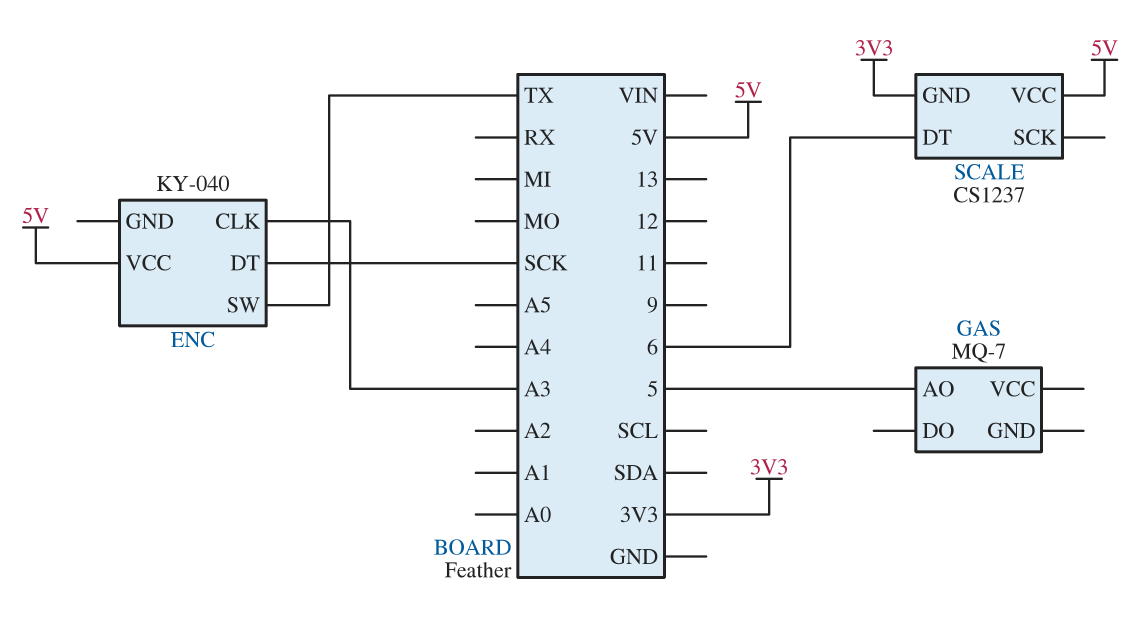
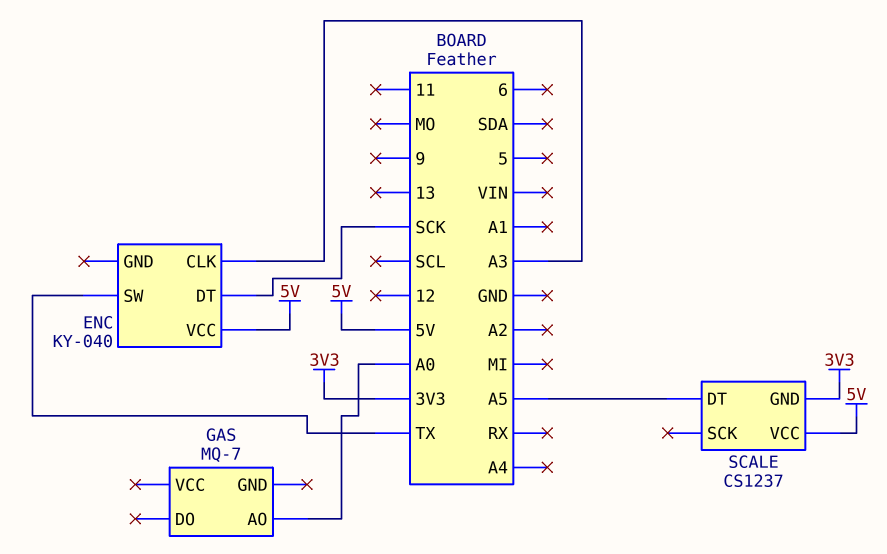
GAS pin AO: 5 -> A0
SCALE pin DT: 6 -> A5

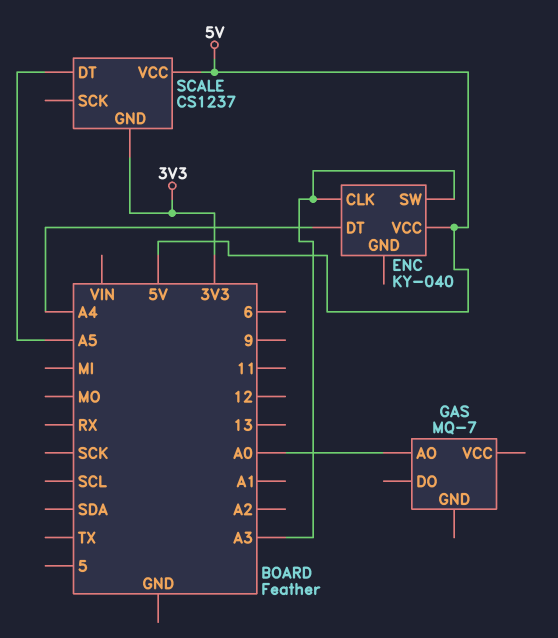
ENC pin DT: SCK -> A4
ENC pin SW: TX -> A3

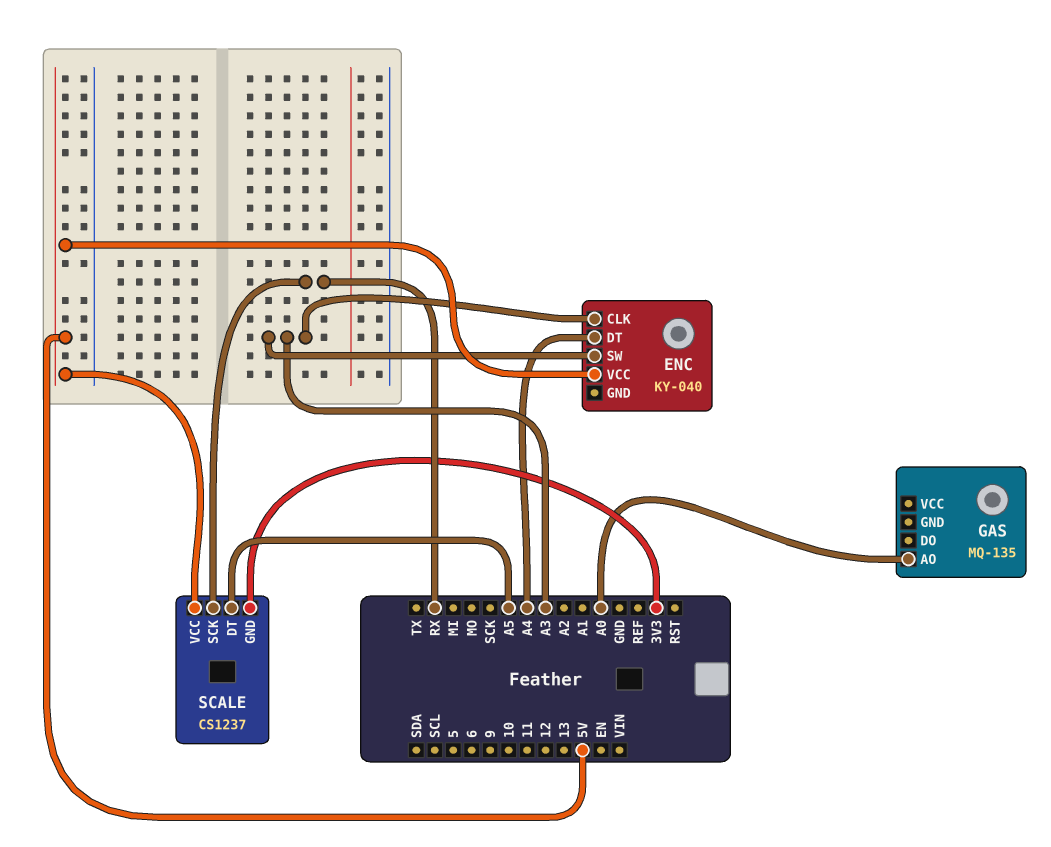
GAS: MQ-7 -> MQ-135
SCALE pin SCK: none -> RX

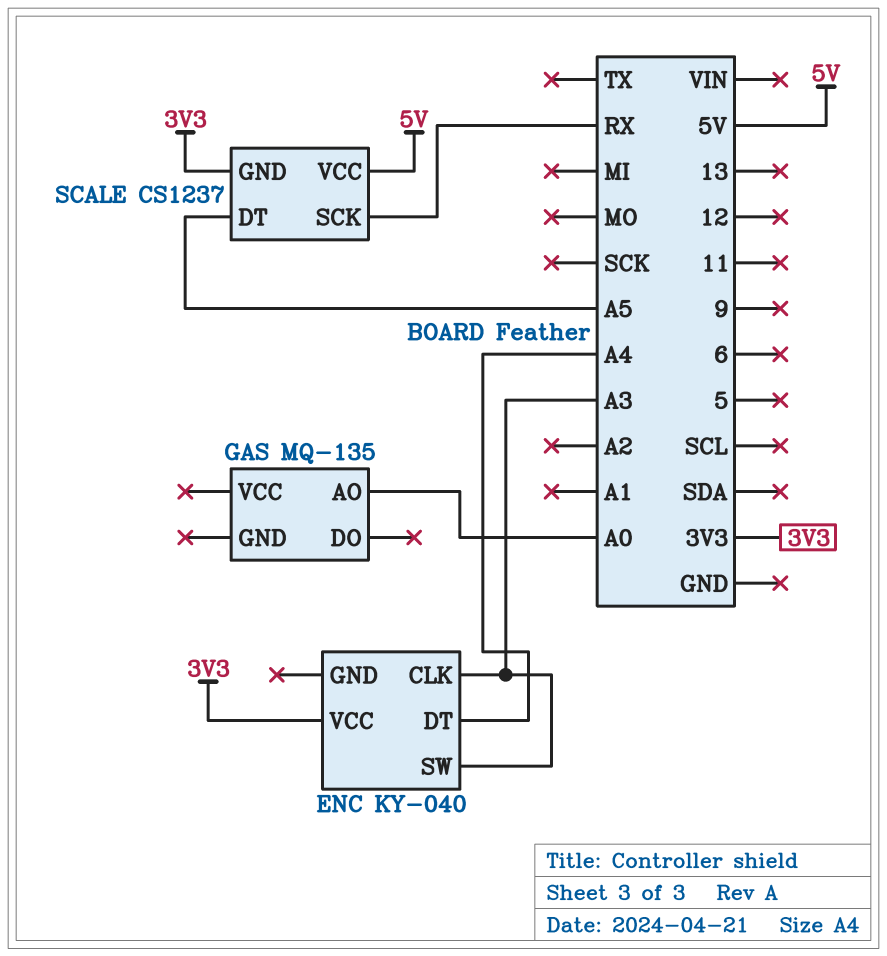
ENC pin VCC: 5V -> 3V3

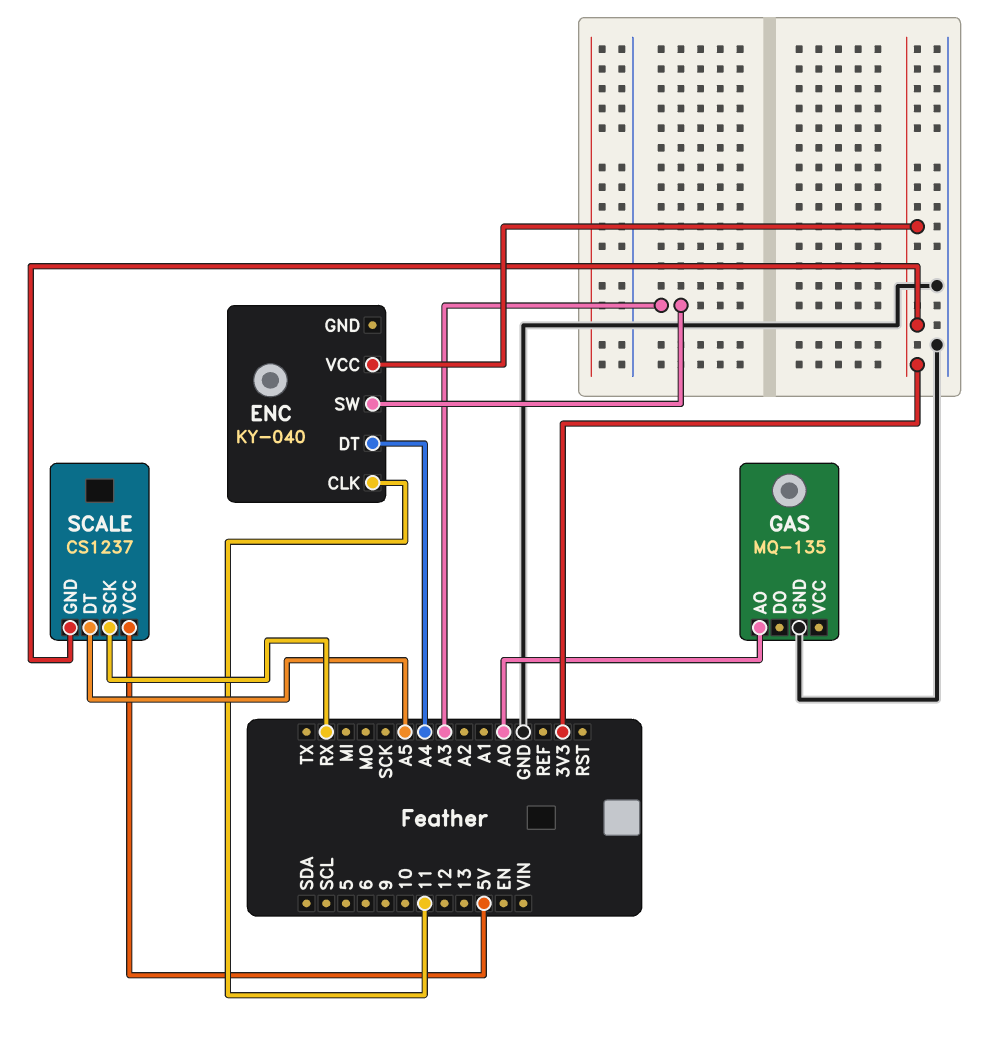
ENC pin CLK: A3 -> 11
GAS pin GND: none -> GND

